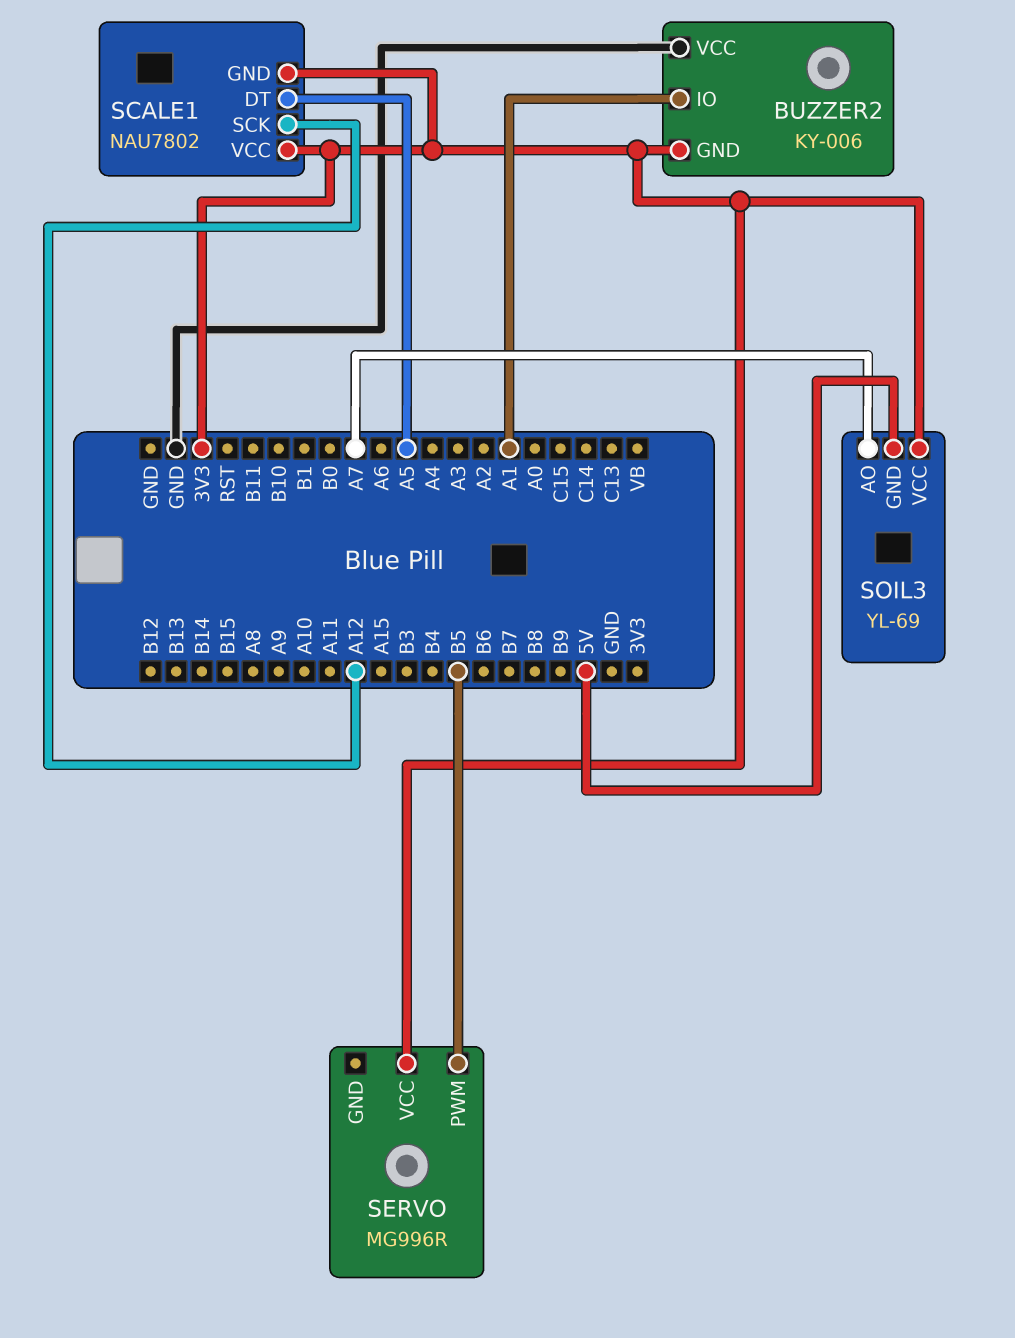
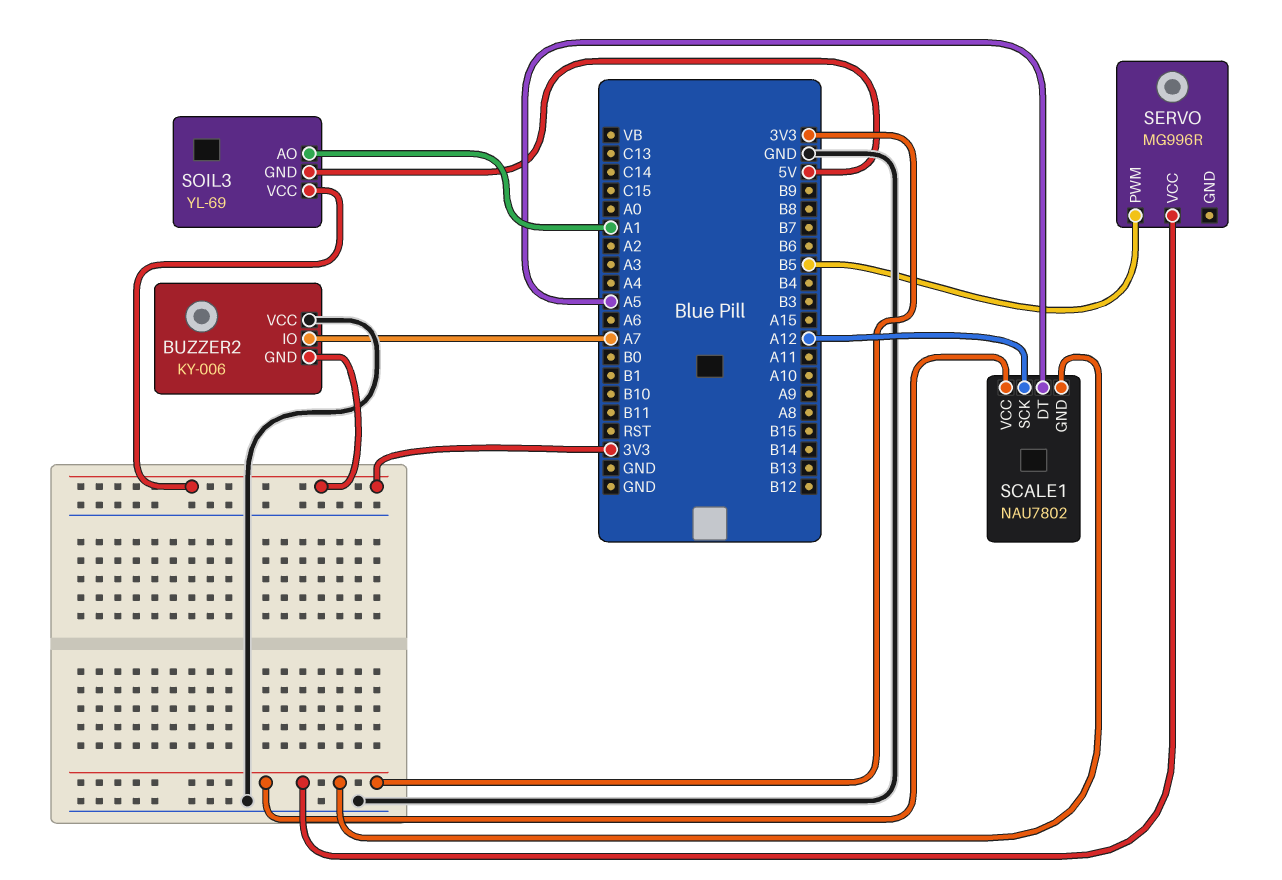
BUZZER2 pin IO: A1 -> A7
SOIL3 pin AO: A7 -> A1

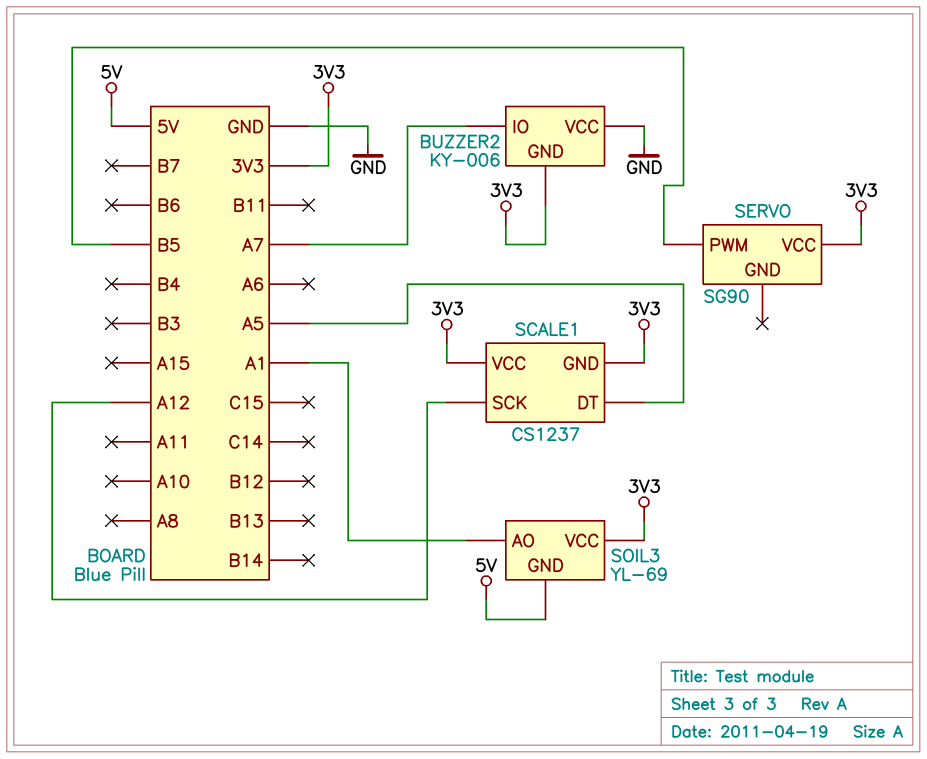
SCALE1: NAU7802 -> CS1237
SERVO: MG996R -> SG90

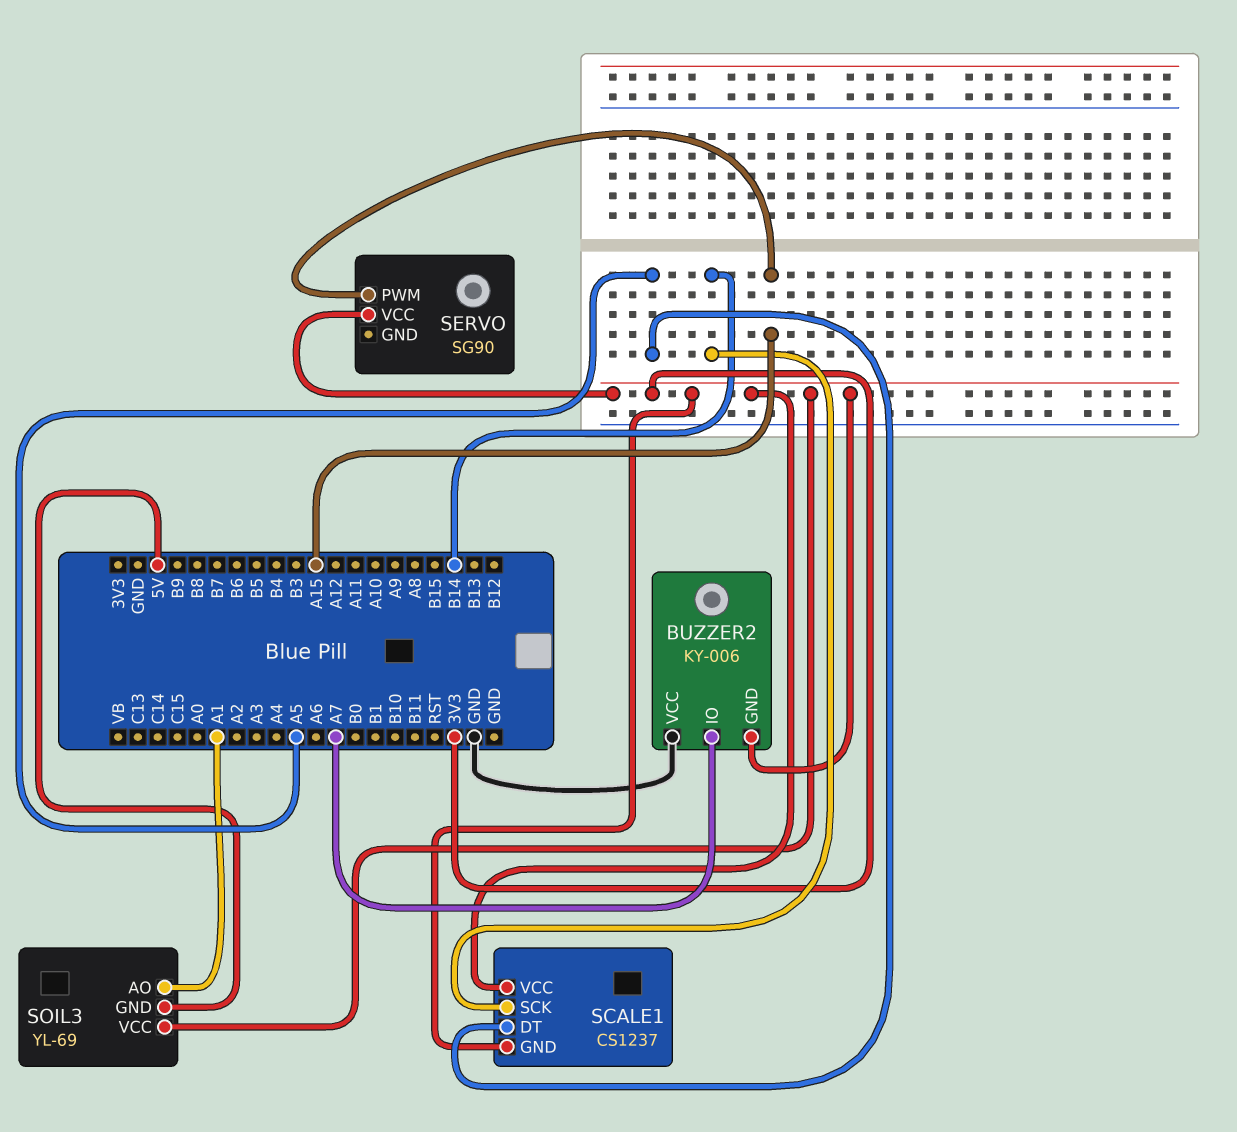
SCALE1 pin SCK: A12 -> B14
SERVO pin PWM: B5 -> A15

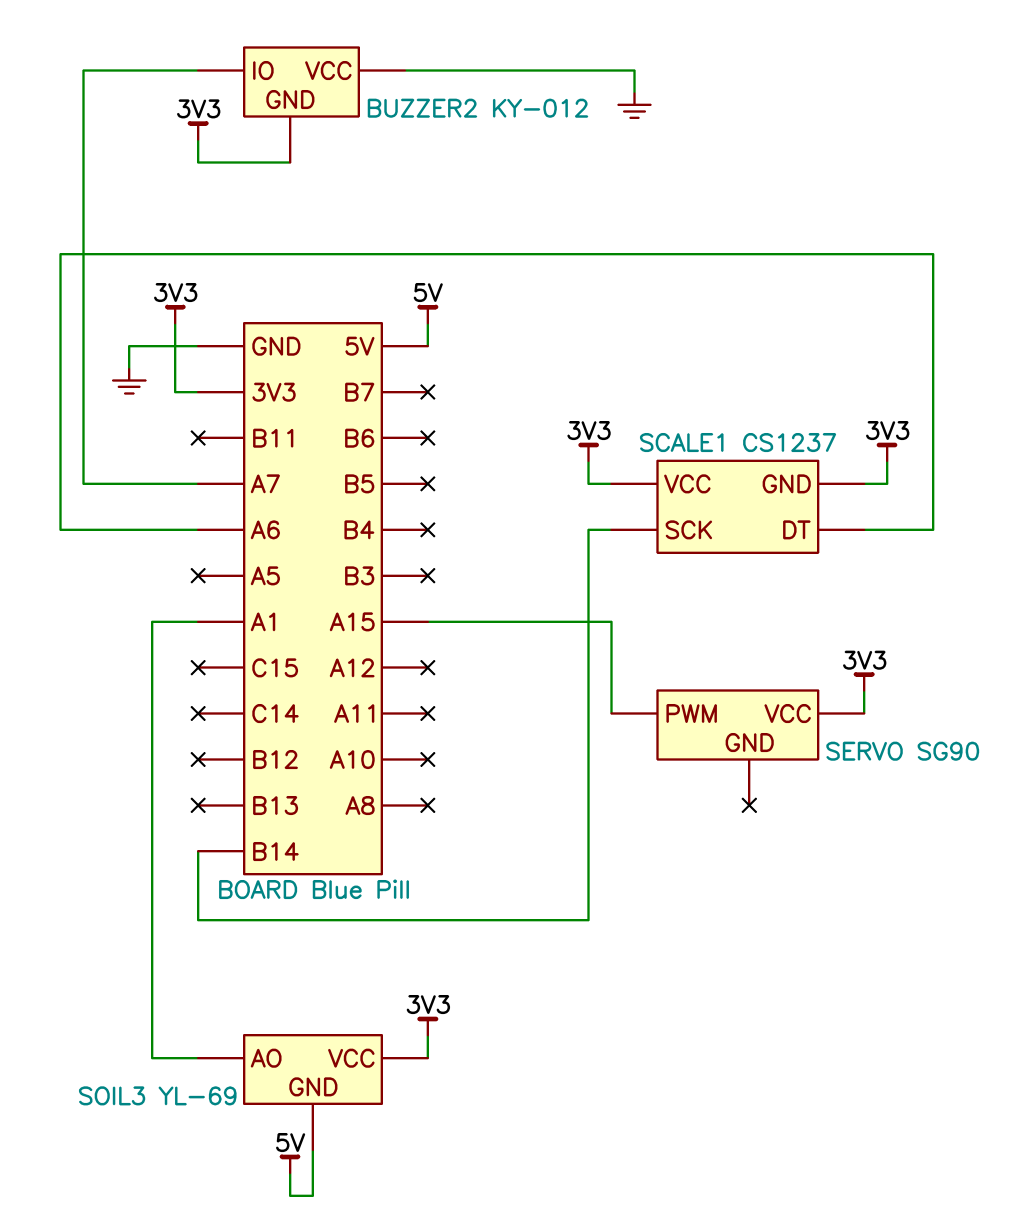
BUZZER2: KY-006 -> KY-012
SCALE1 pin DT: A5 -> A6

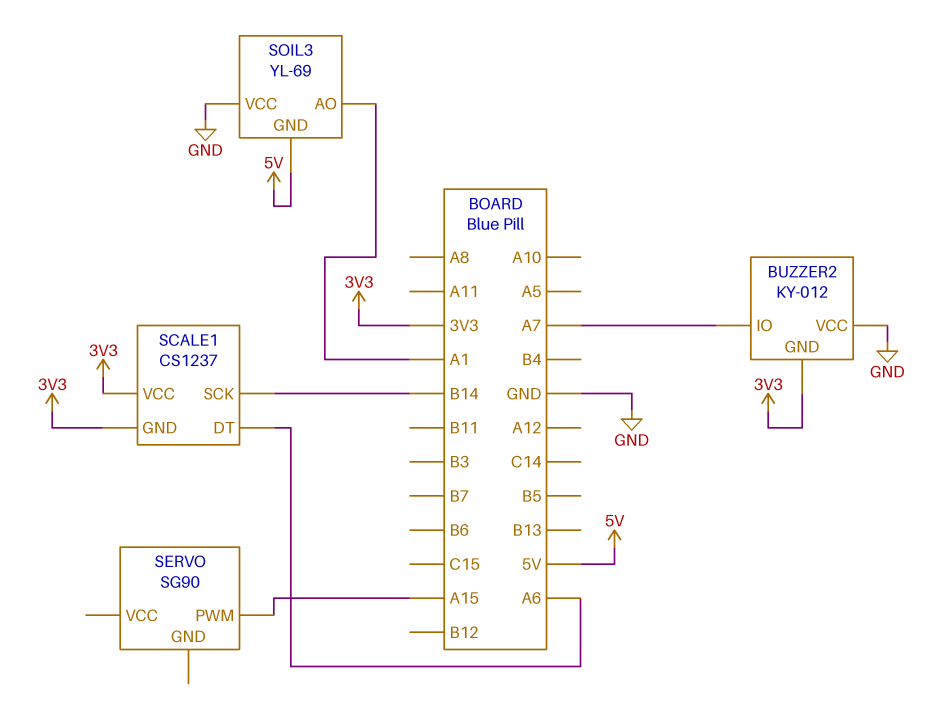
SERVO pin VCC: 3V3 -> none
SOIL3 pin VCC: 3V3 -> GND

